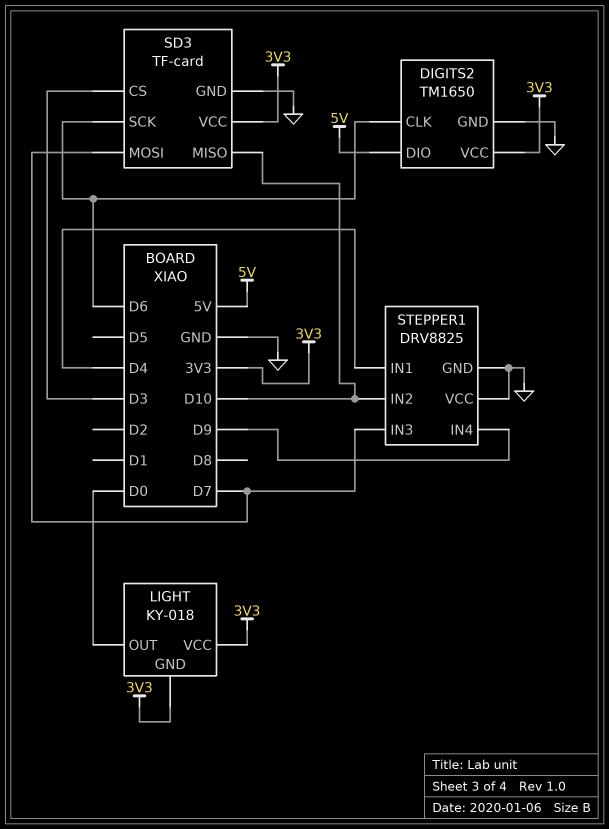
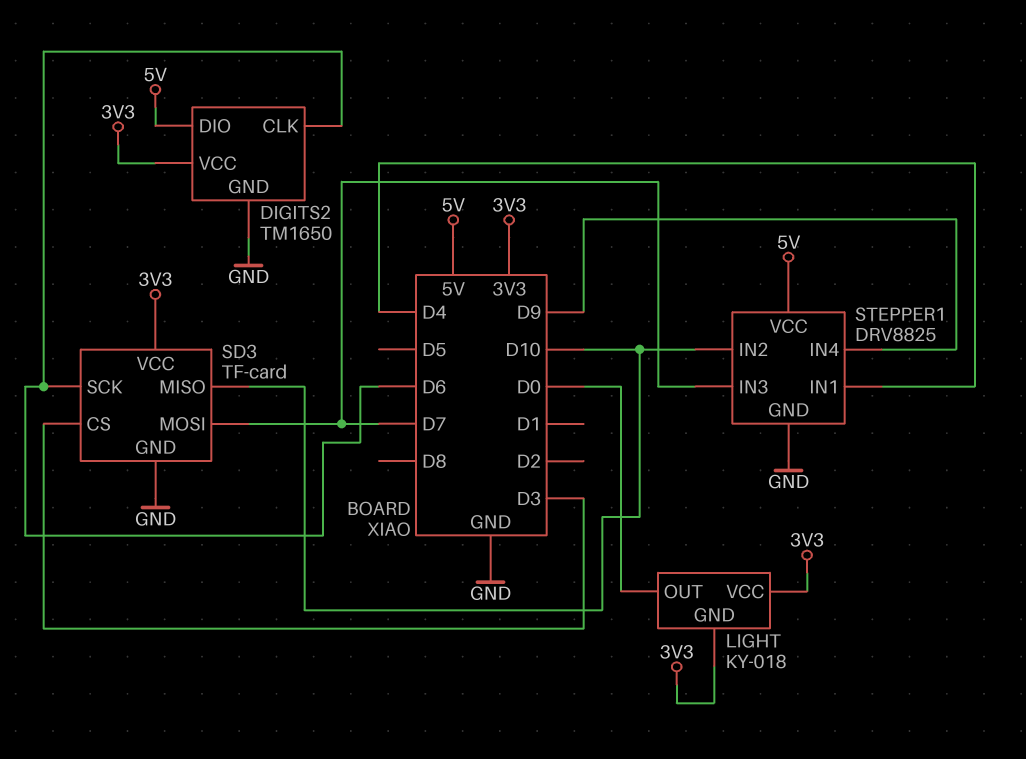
STEPPER1 pin VCC: GND -> 5V

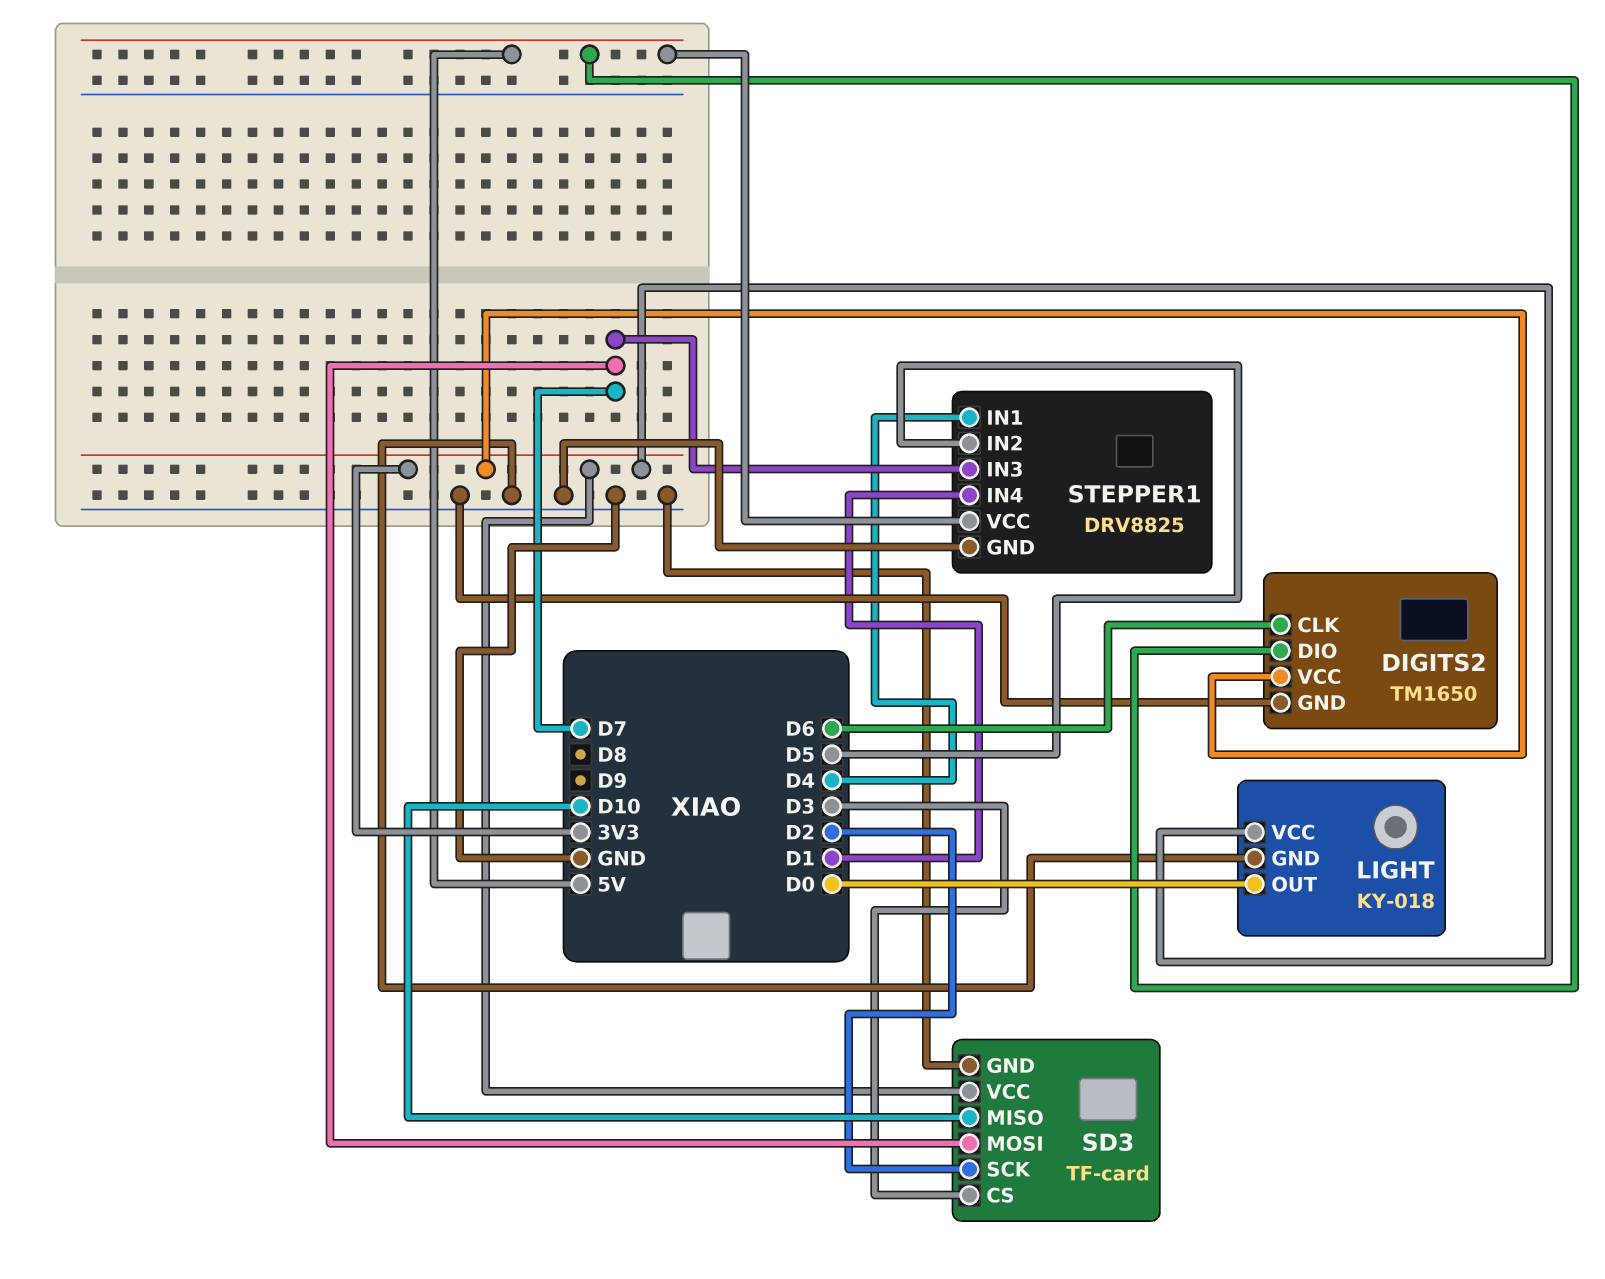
LIGHT pin GND: 3V3 -> GND
SD3 pin SCK: D6 -> D2
STEPPER1 pin IN2: D10 -> D5
STEPPER1 pin IN4: D9 -> D1

